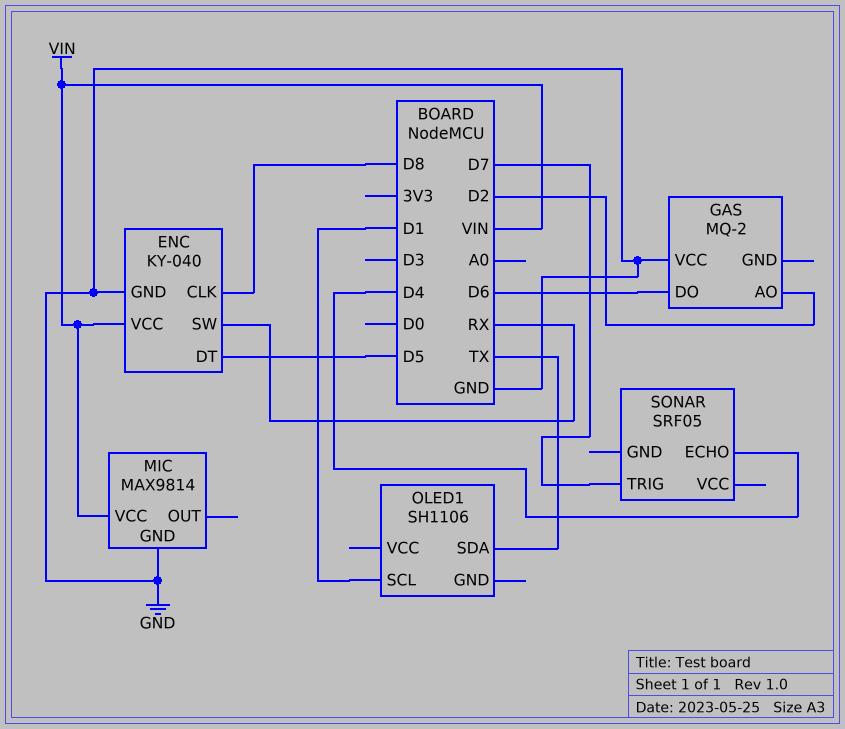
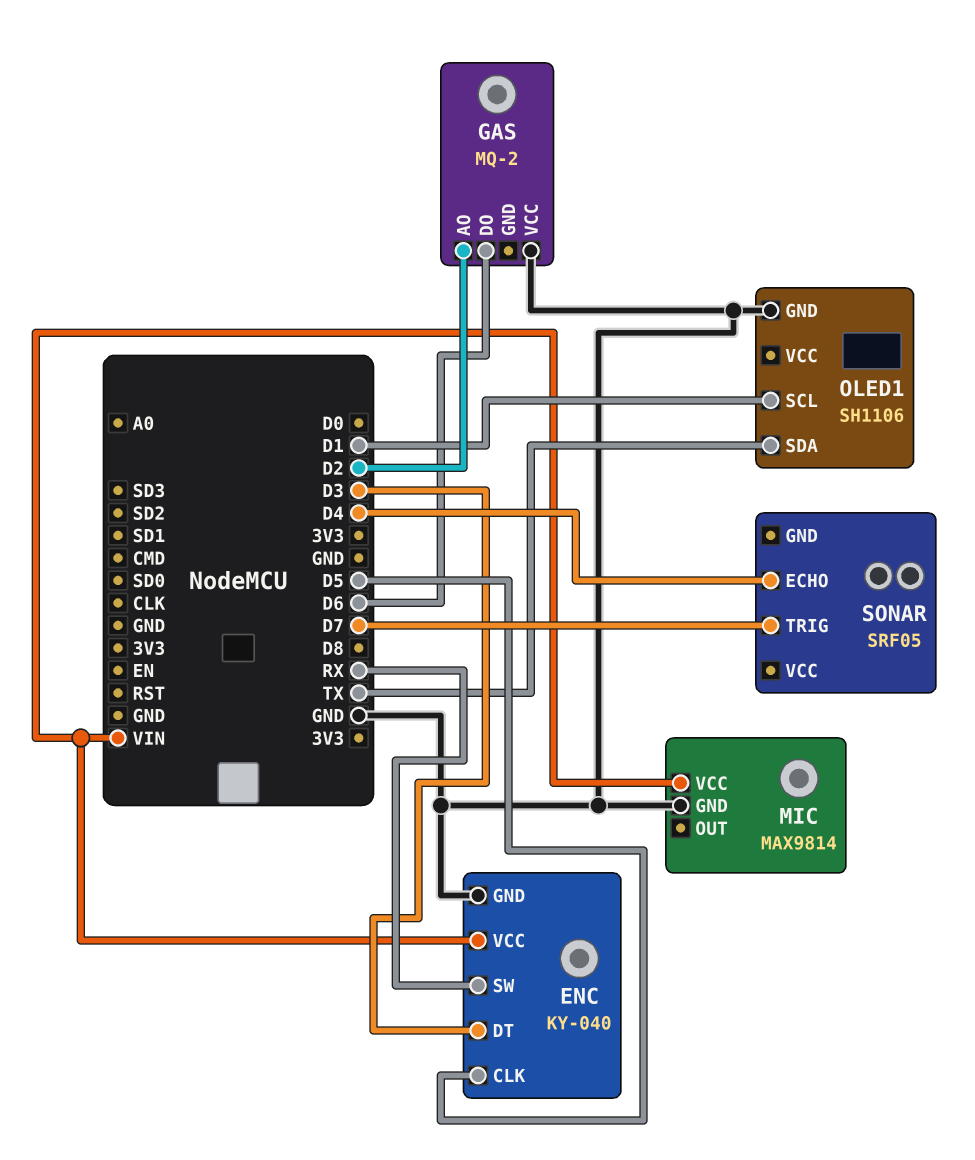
ENC pin CLK: D8 -> D5
ENC pin DT: D5 -> D3
OLED1 pin GND: none -> GND

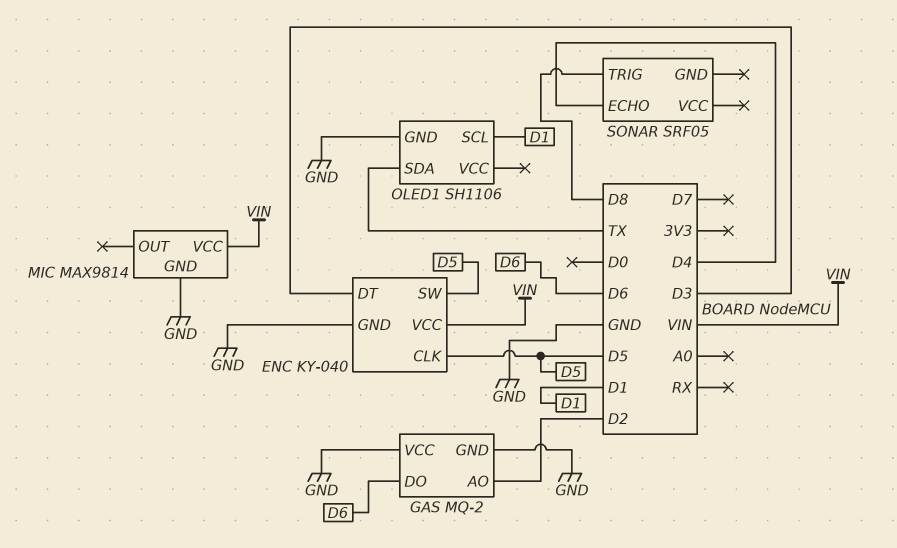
ENC pin SW: RX -> D5
GAS pin GND: none -> GND
SONAR pin TRIG: D7 -> D8

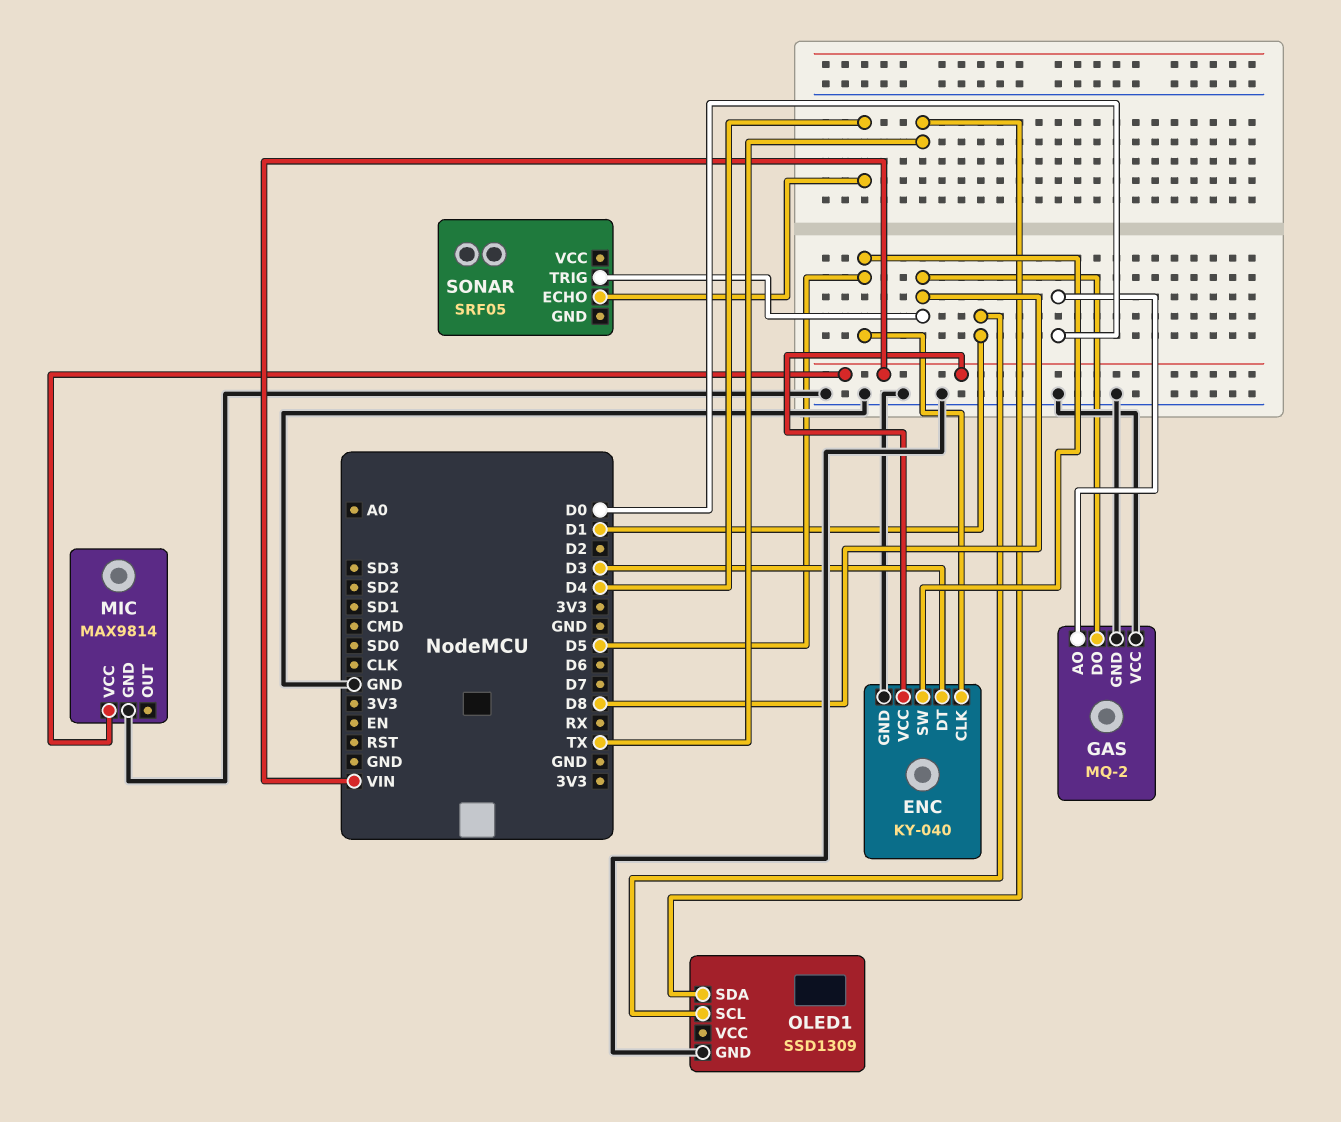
GAS pin AO: D2 -> D0
GAS pin DO: D6 -> D8
OLED1: SH1106 -> SSD1309

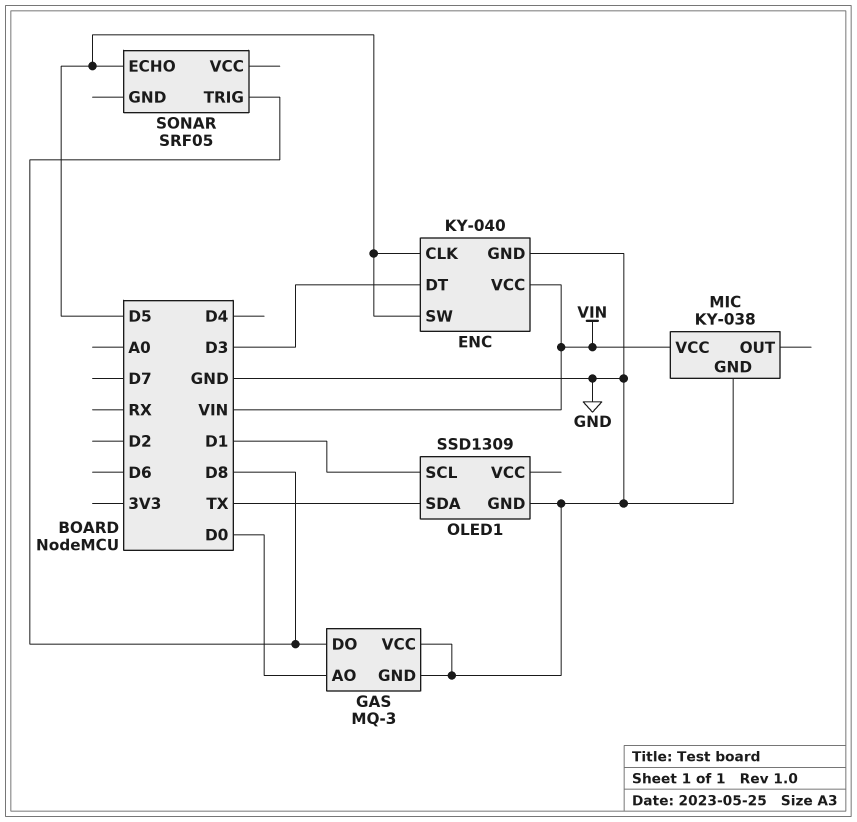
GAS: MQ-2 -> MQ-3
MIC: MAX9814 -> KY-038
SONAR pin ECHO: D4 -> D5

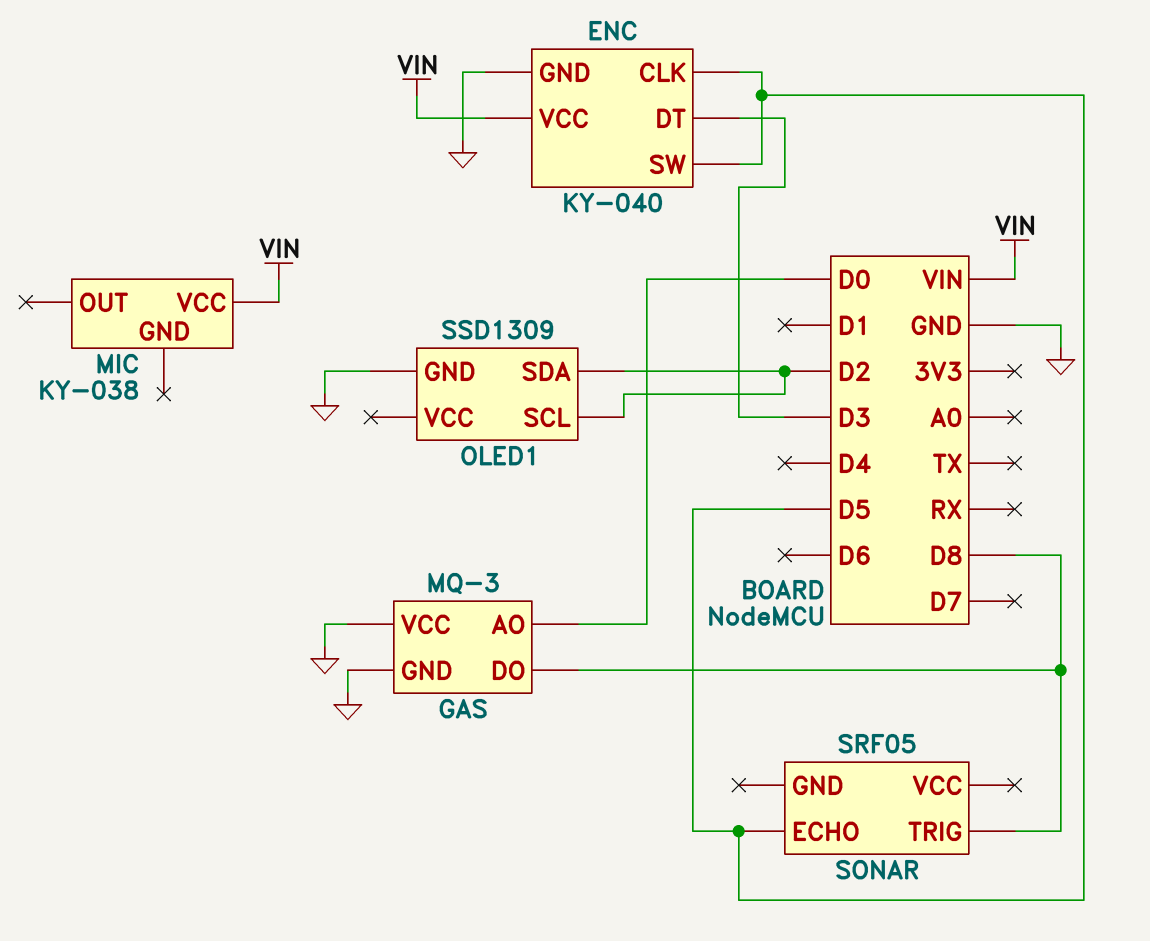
MIC pin GND: GND -> none
OLED1 pin SCL: D1 -> D2
OLED1 pin SDA: TX -> D2

